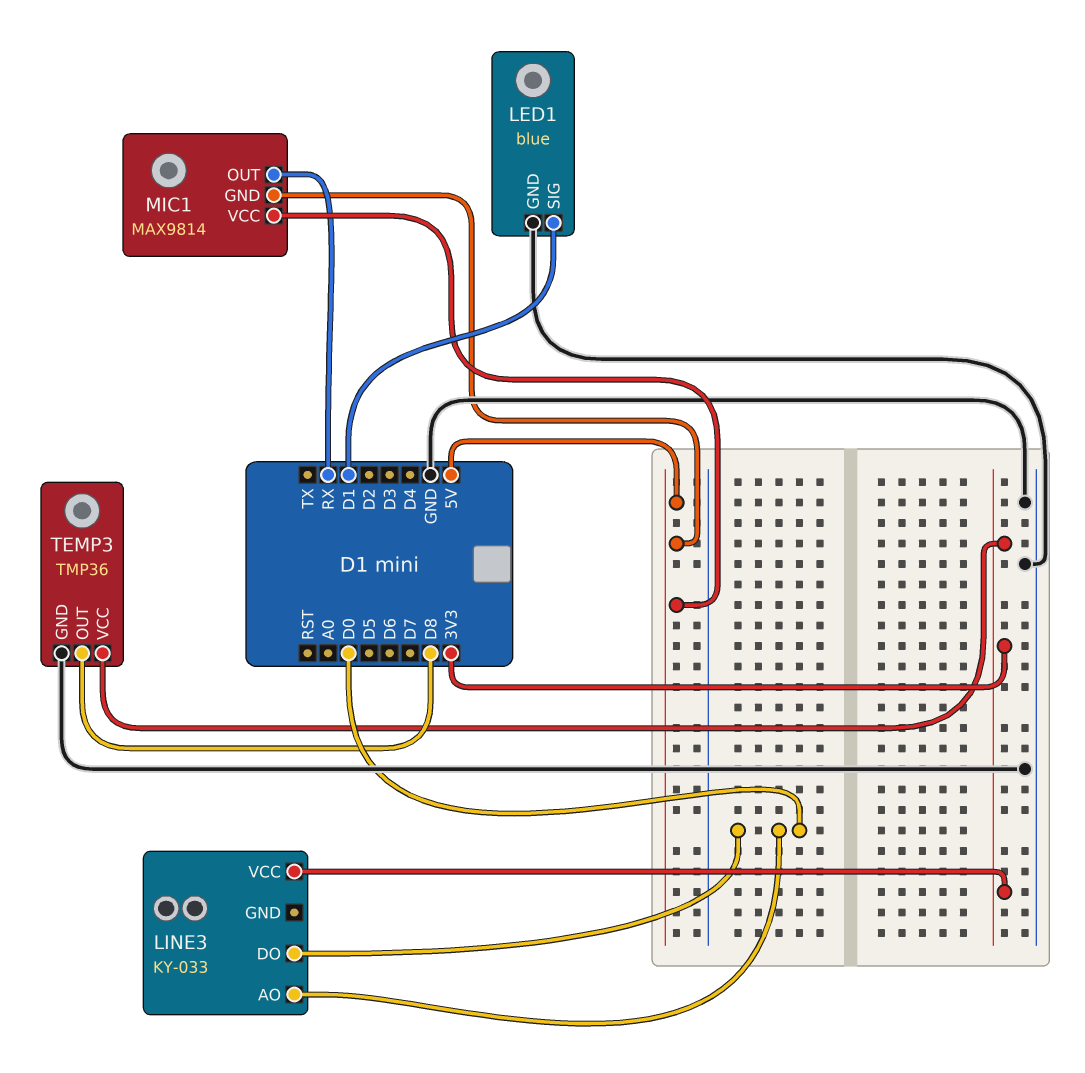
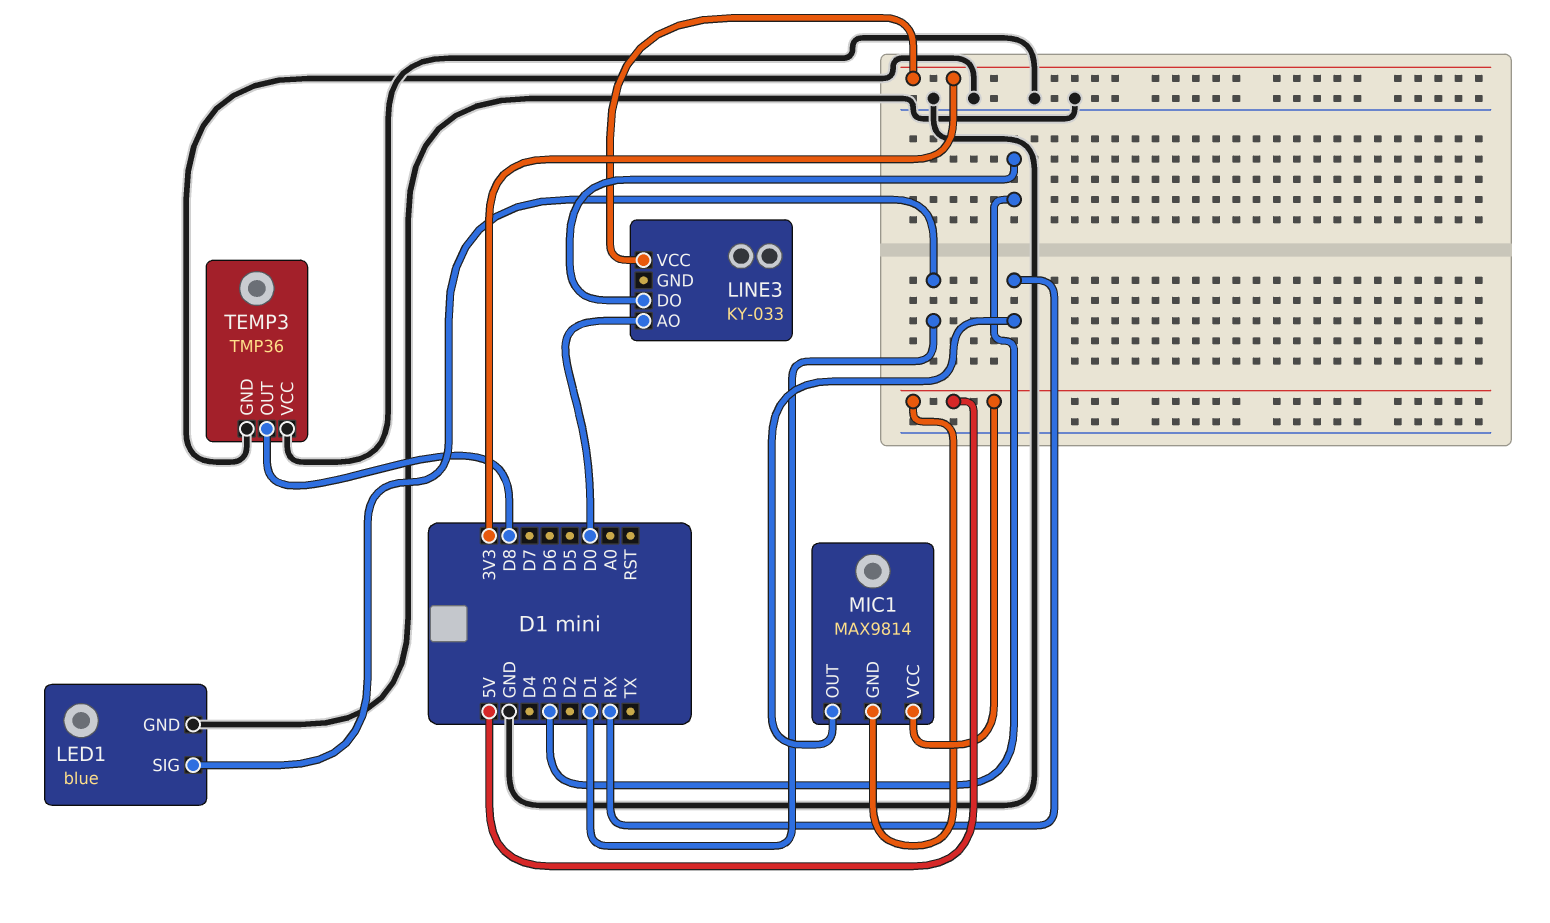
LINE3 pin DO: D0 -> D3
TEMP3 pin VCC: 3V3 -> GND

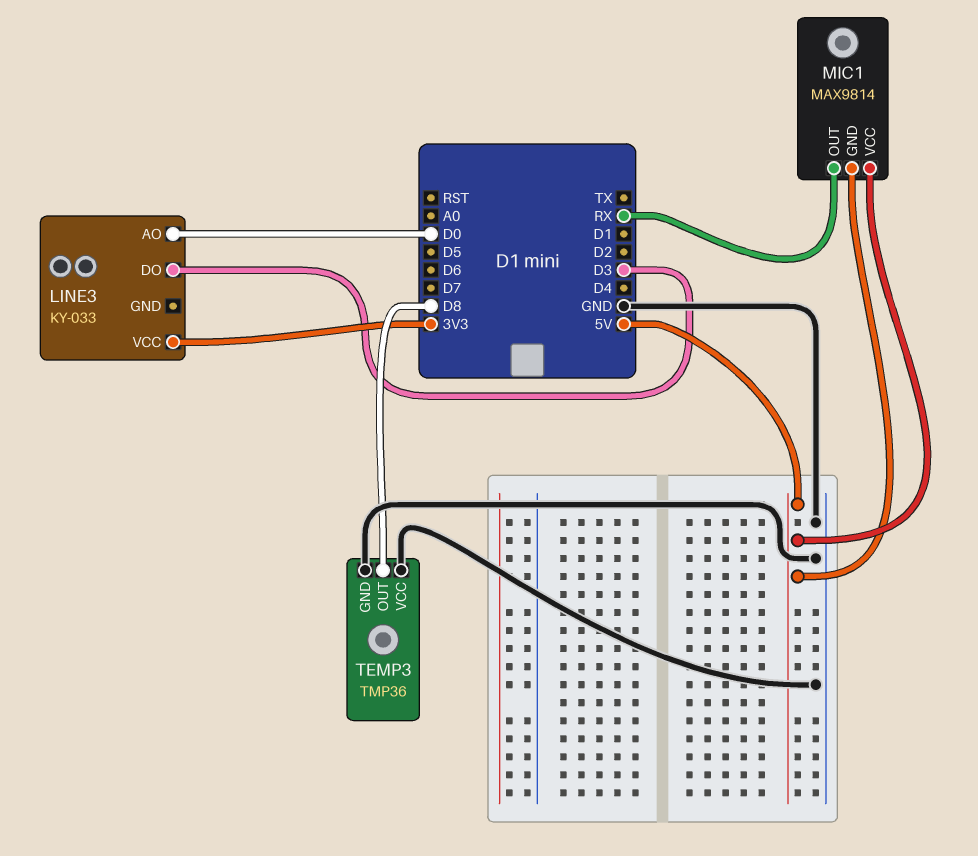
LED1: blue -> none
LED1 pin GND: GND -> none
LED1 pin SIG: D1 -> none

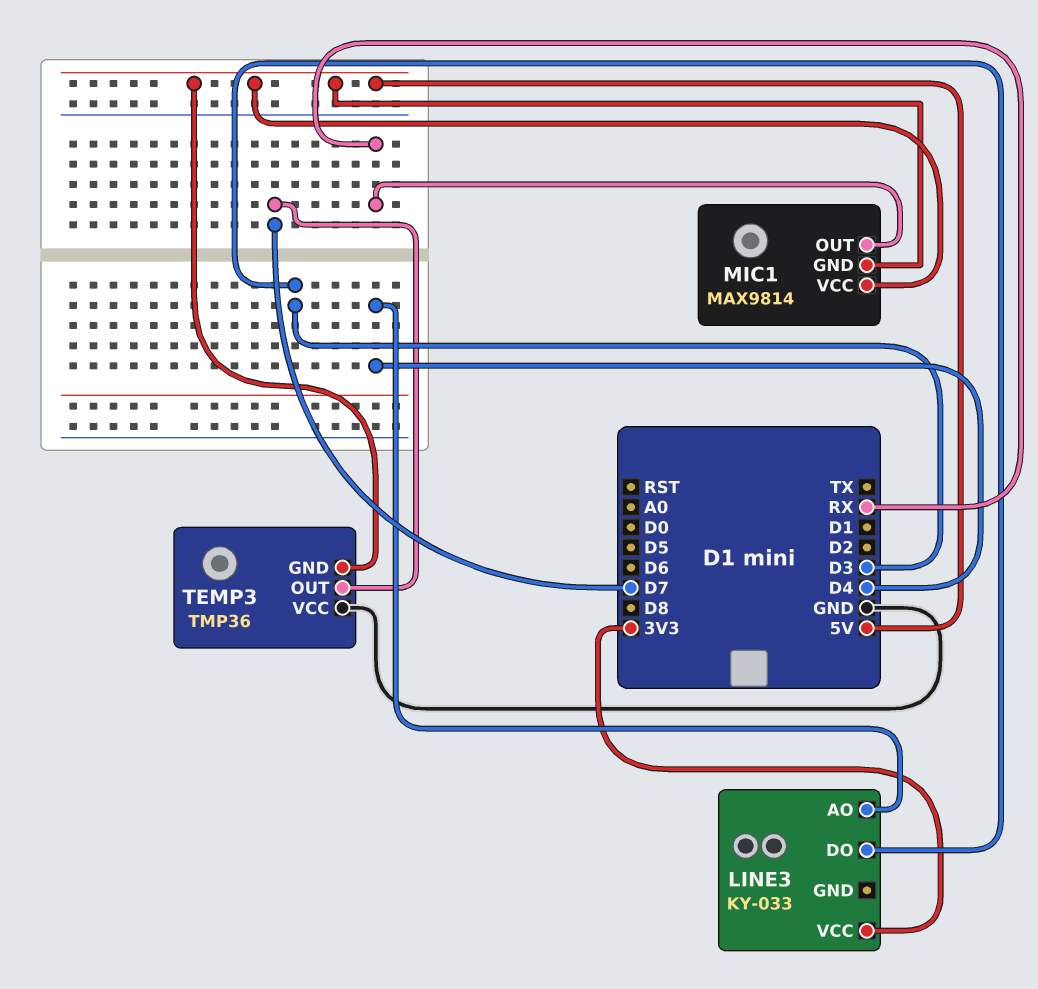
LINE3 pin AO: D0 -> D4
TEMP3 pin GND: GND -> 5V
TEMP3 pin OUT: D8 -> D7

